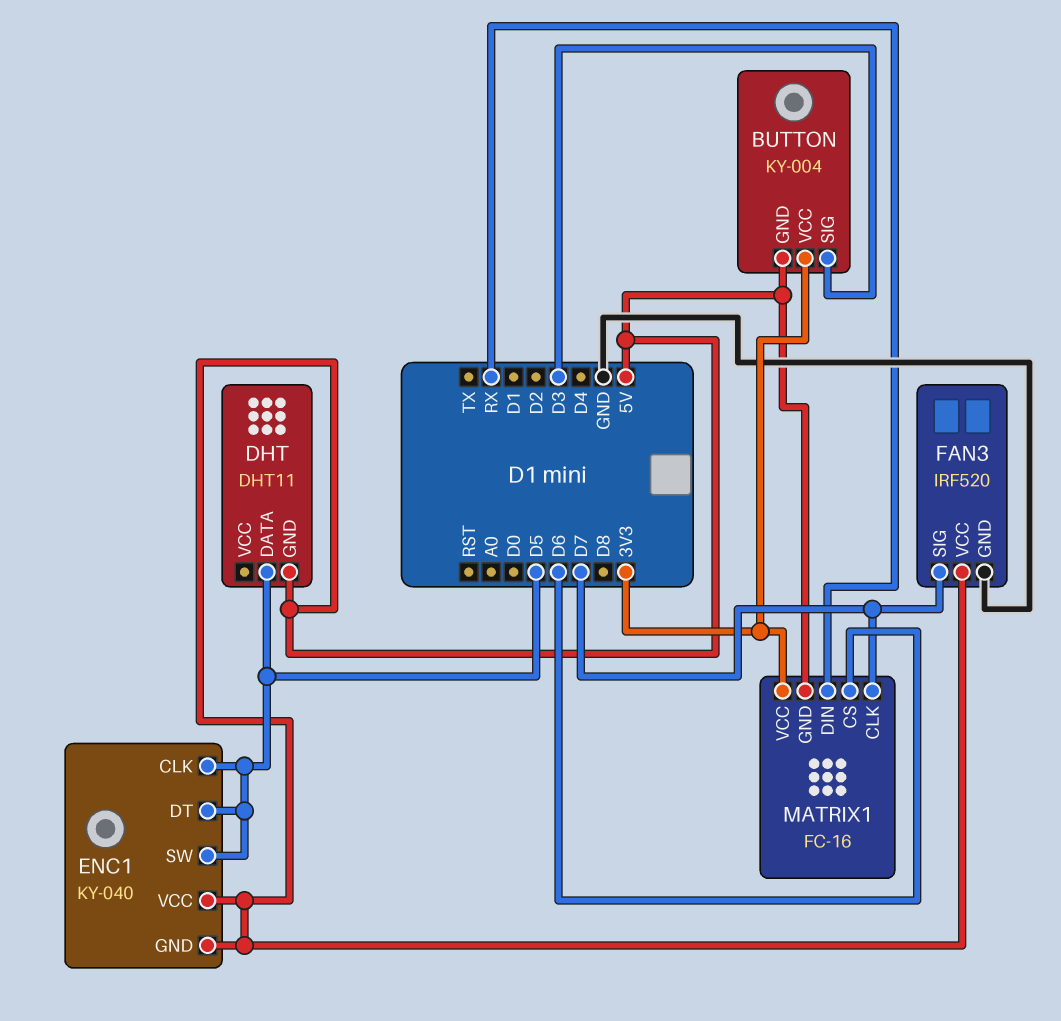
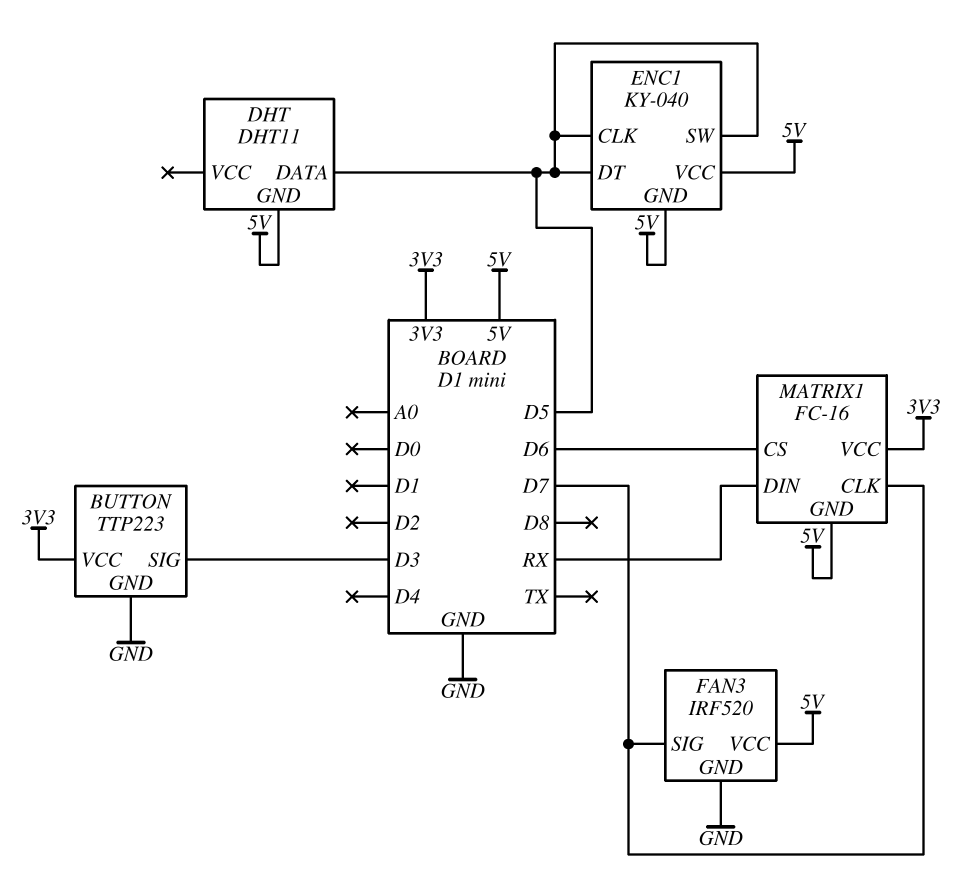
BUTTON: KY-004 -> TTP223
BUTTON pin GND: 5V -> GND

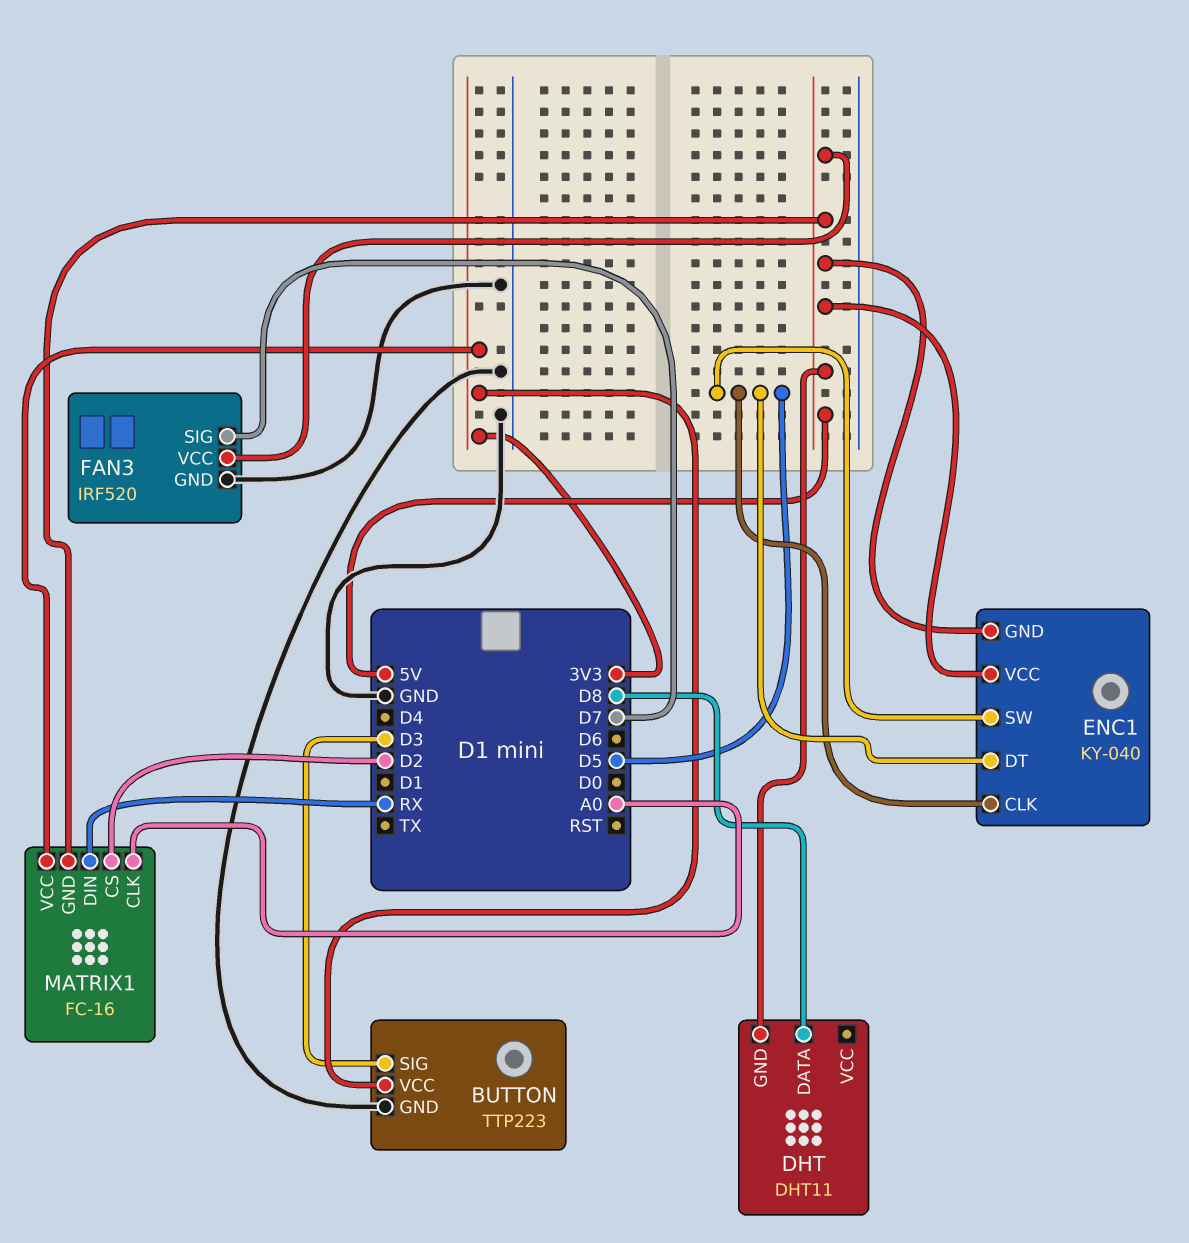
DHT pin DATA: D5 -> D8
MATRIX1 pin CLK: D7 -> A0
MATRIX1 pin CS: D6 -> D2

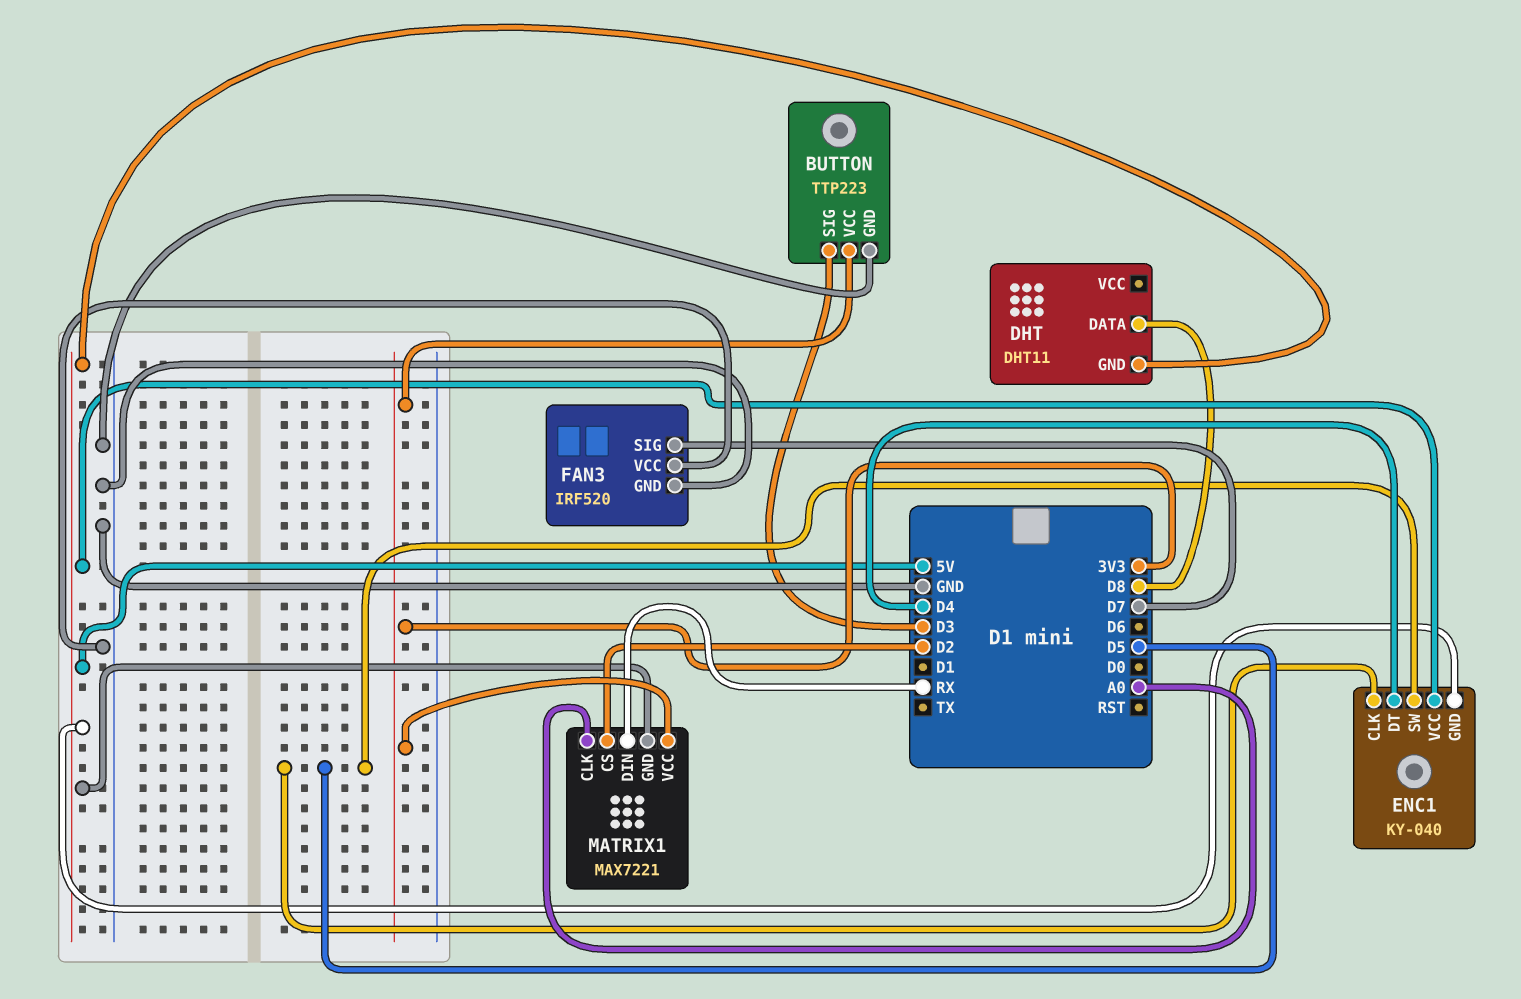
ENC1 pin DT: D5 -> D4
FAN3 pin VCC: 5V -> GND
MATRIX1: FC-16 -> MAX7221

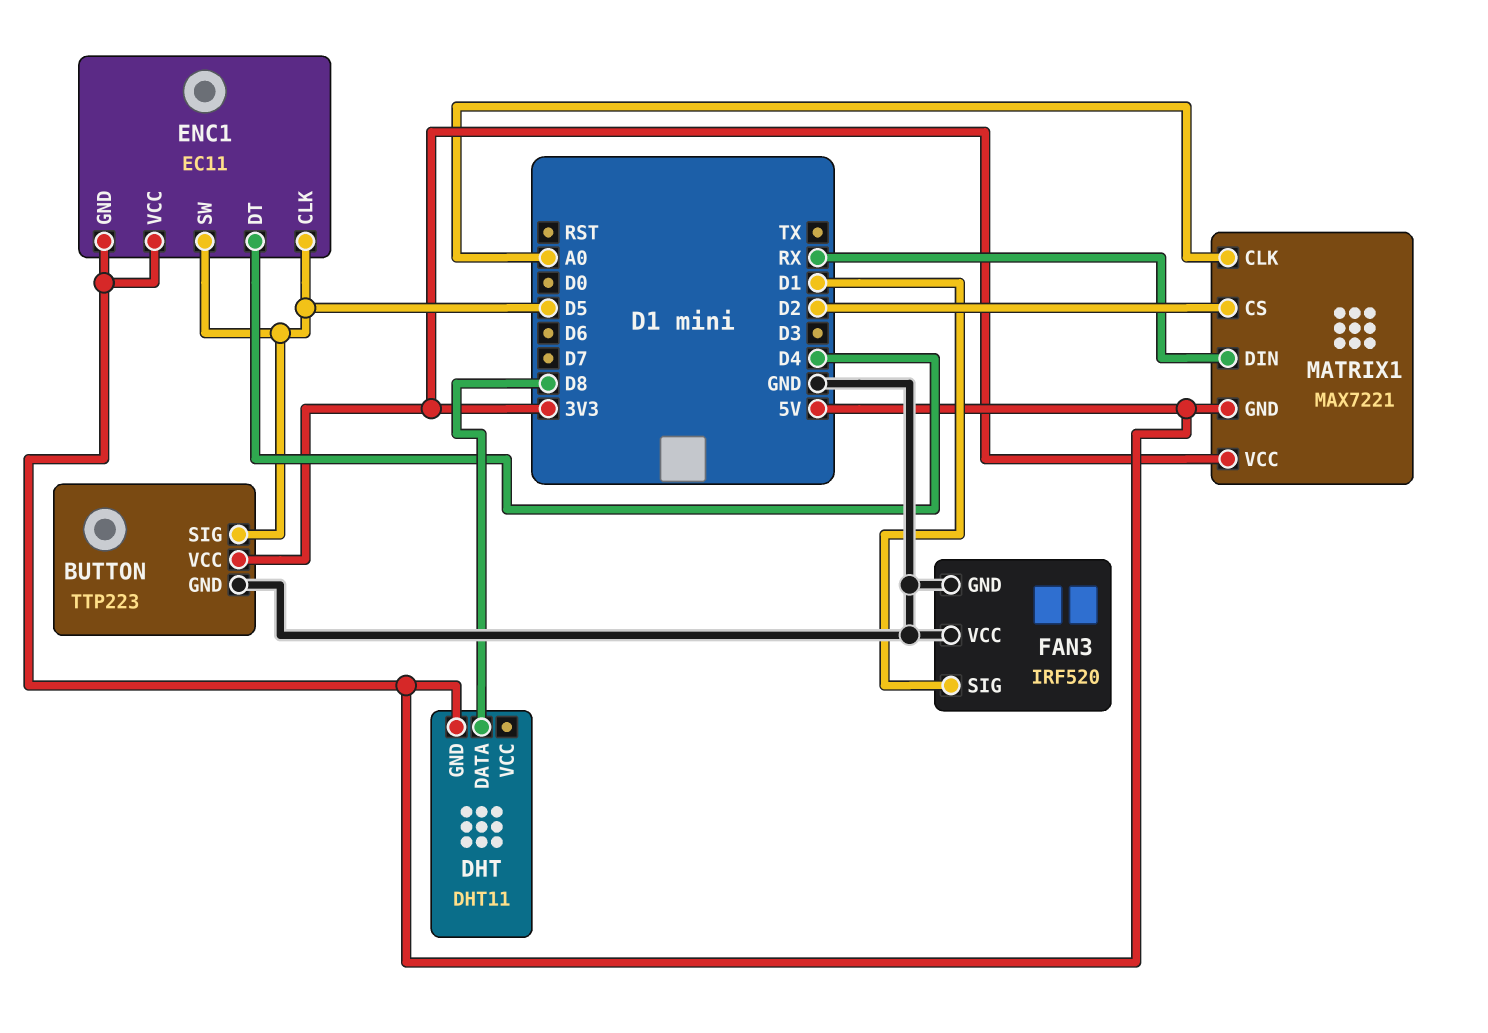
BUTTON pin SIG: D3 -> D5
ENC1: KY-040 -> EC11
FAN3 pin SIG: D7 -> D1

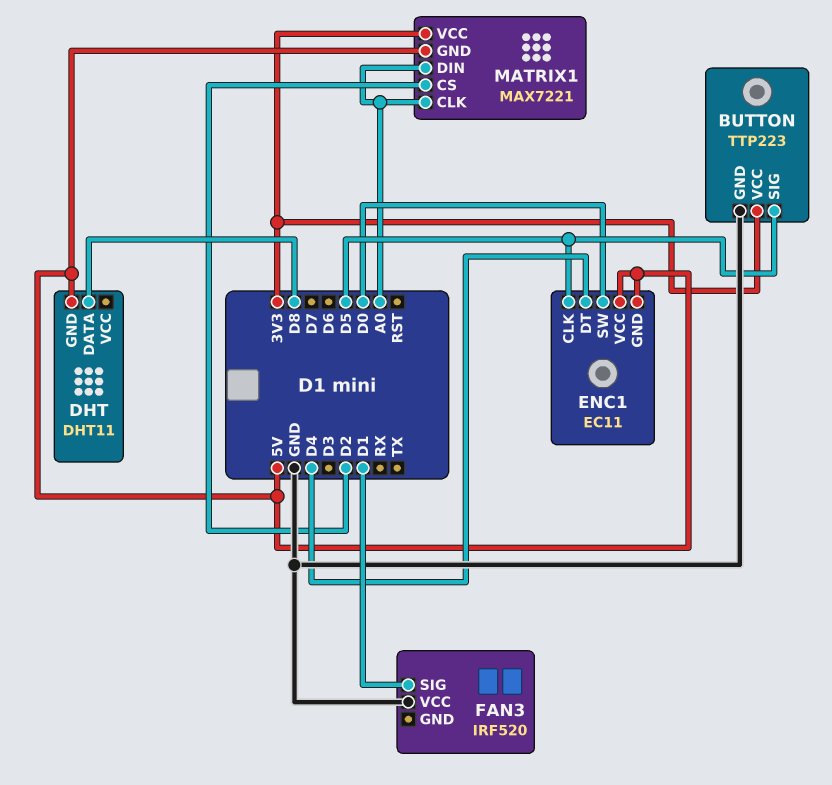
ENC1 pin SW: D5 -> D0
FAN3 pin GND: GND -> none
MATRIX1 pin DIN: RX -> A0

